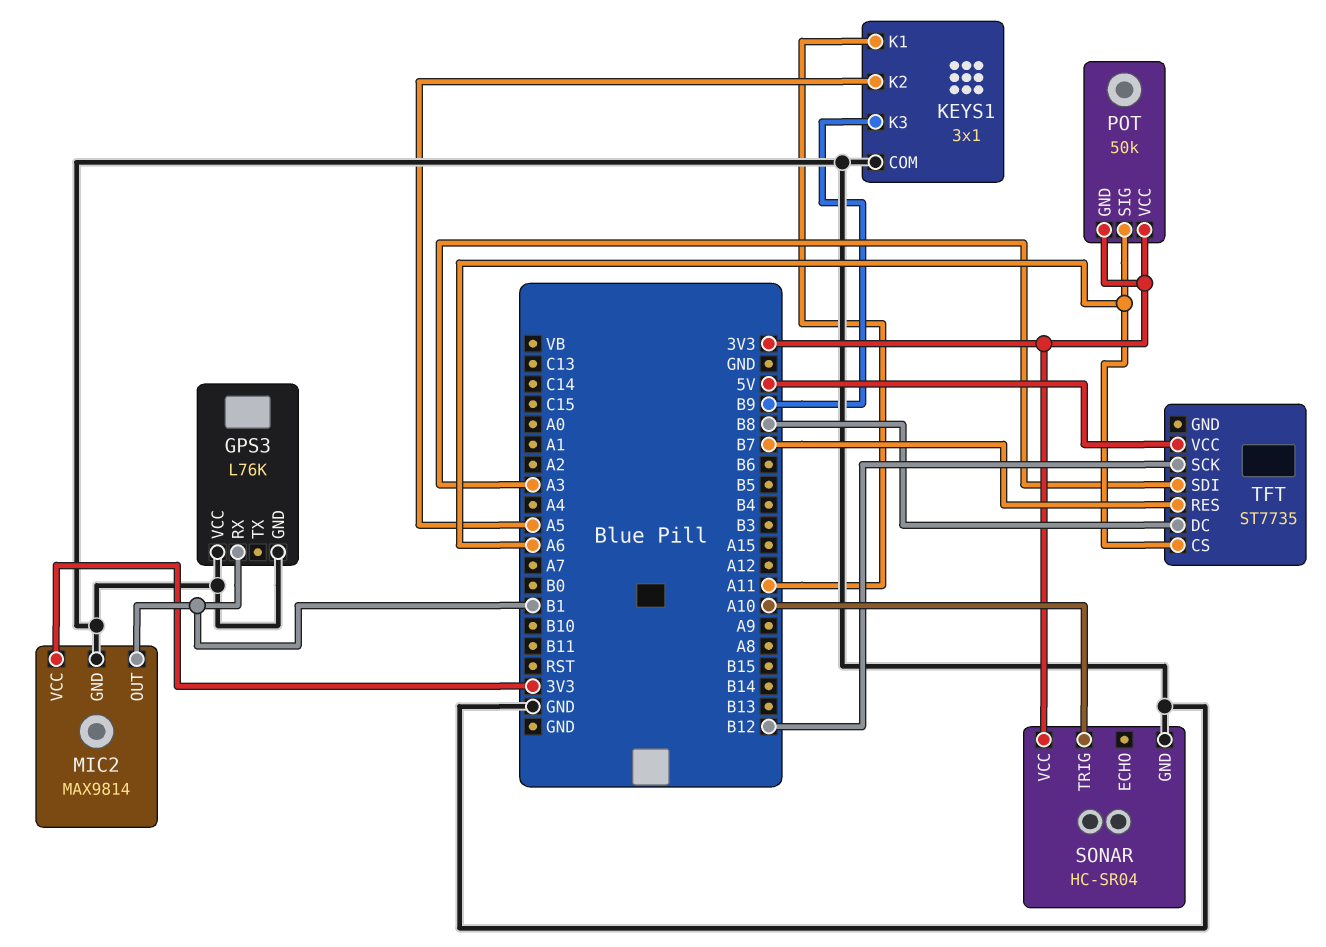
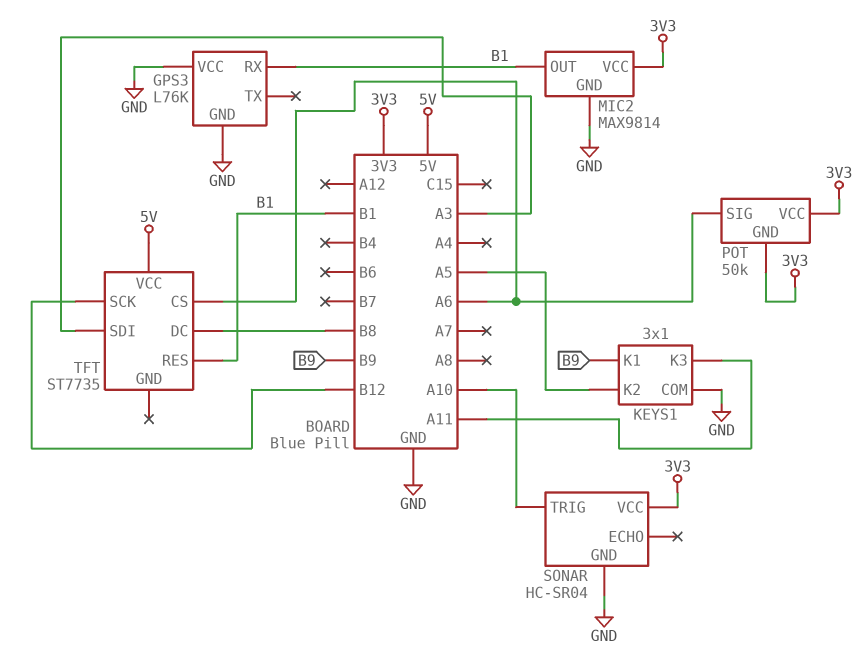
KEYS1 pin K1: A11 -> B9
KEYS1 pin K3: B9 -> A11
TFT pin RES: B7 -> B1

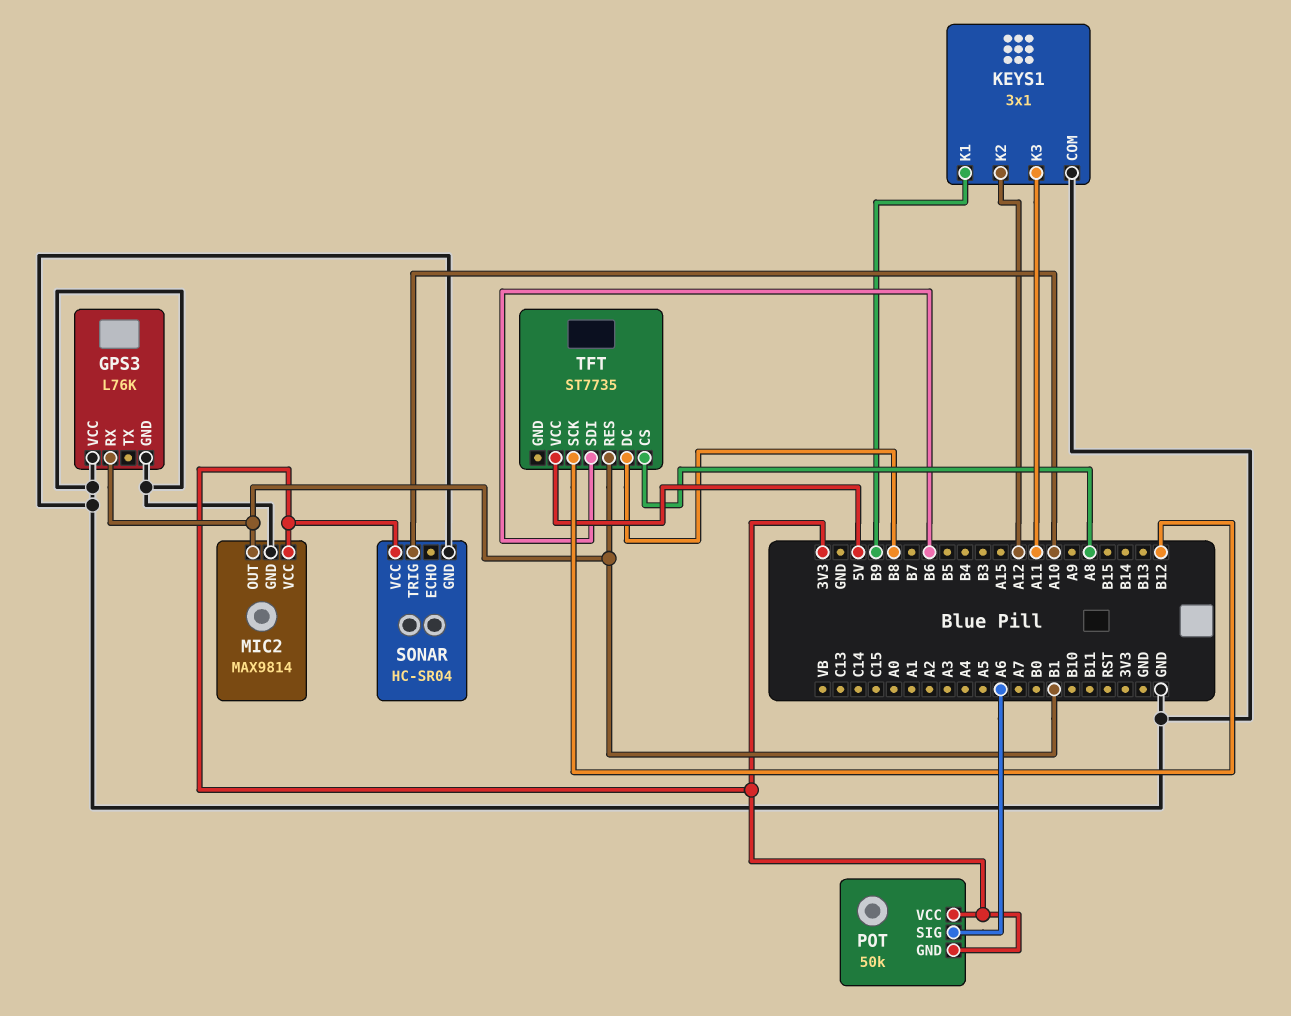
KEYS1 pin K2: A5 -> A12
TFT pin CS: A6 -> A8
TFT pin SDI: A3 -> B6

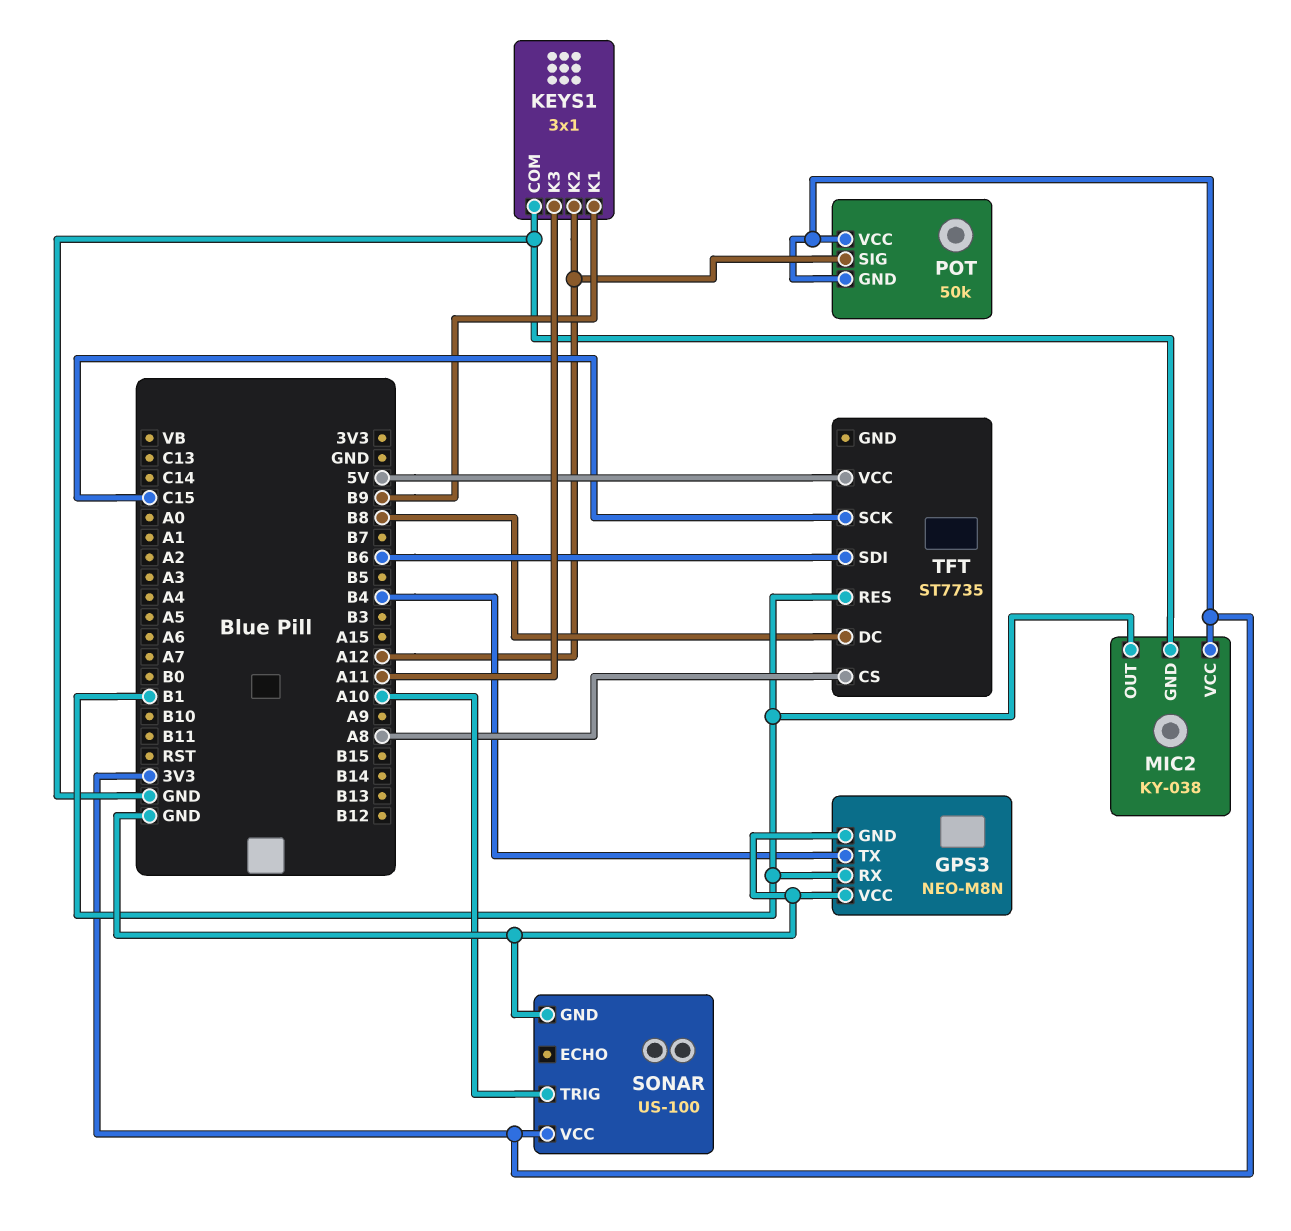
GPS3: L76K -> NEO-M8N
GPS3 pin TX: none -> B4
MIC2: MAX9814 -> KY-038
POT pin SIG: A6 -> A12
SONAR: HC-SR04 -> US-100
TFT pin SCK: B12 -> C15

